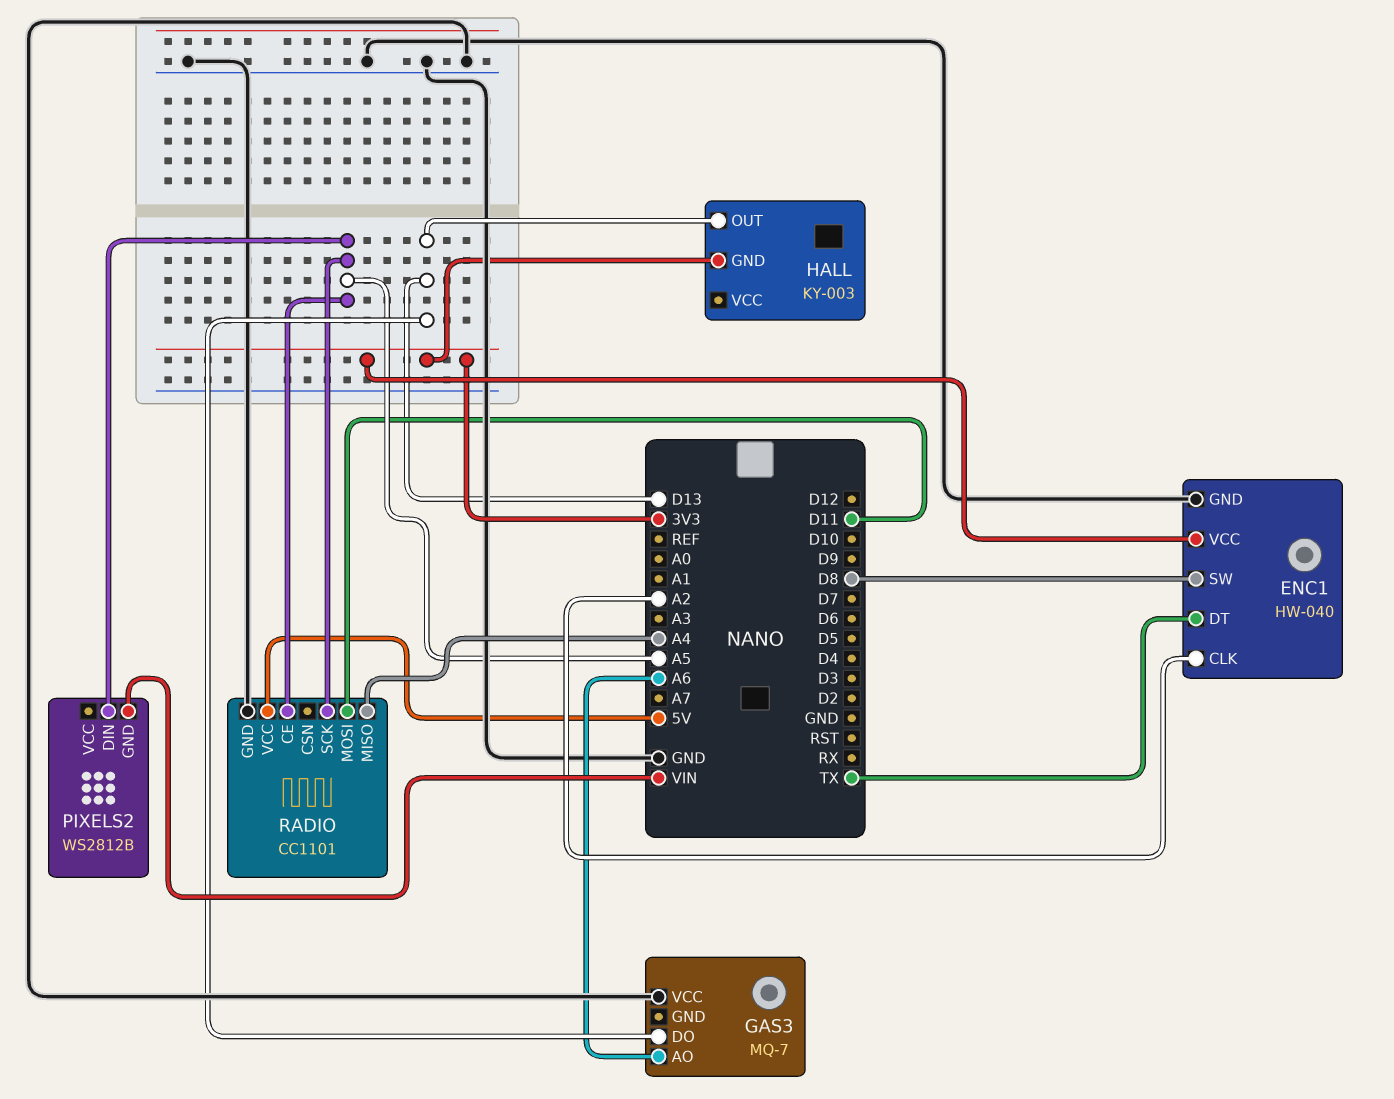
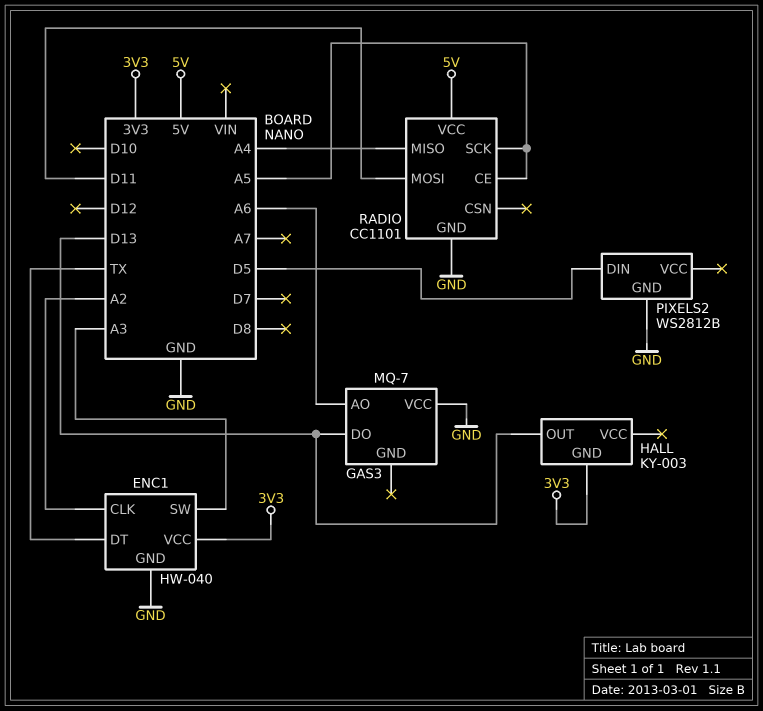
ENC1 pin SW: D8 -> A3
PIXELS2 pin DIN: A5 -> D5
PIXELS2 pin GND: VIN -> GND

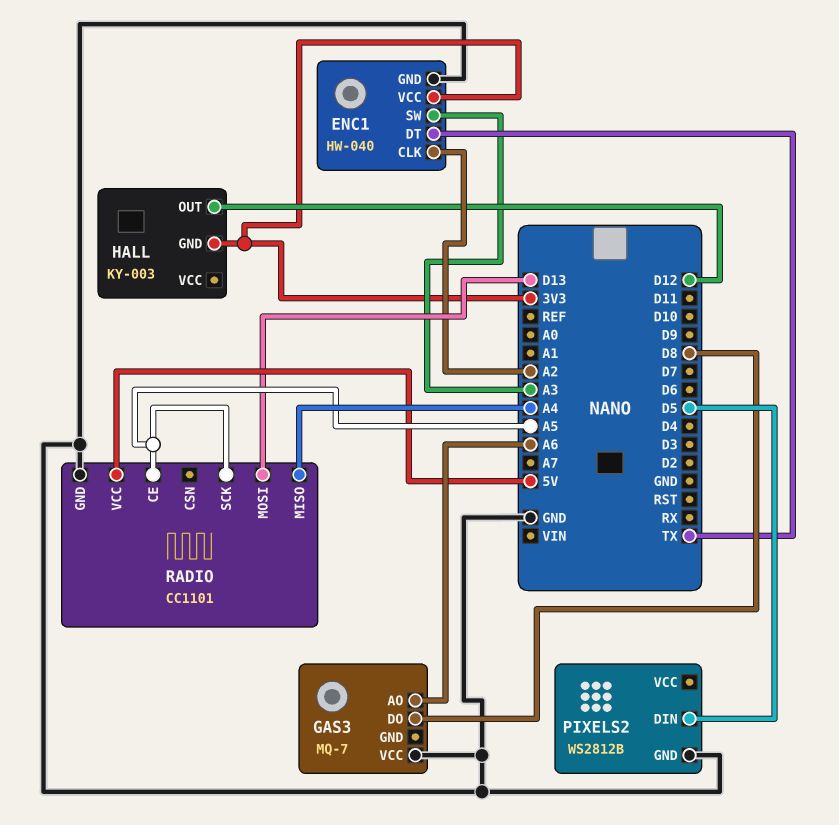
GAS3 pin DO: D13 -> D8
HALL pin OUT: D13 -> D12
RADIO pin MOSI: D11 -> D13

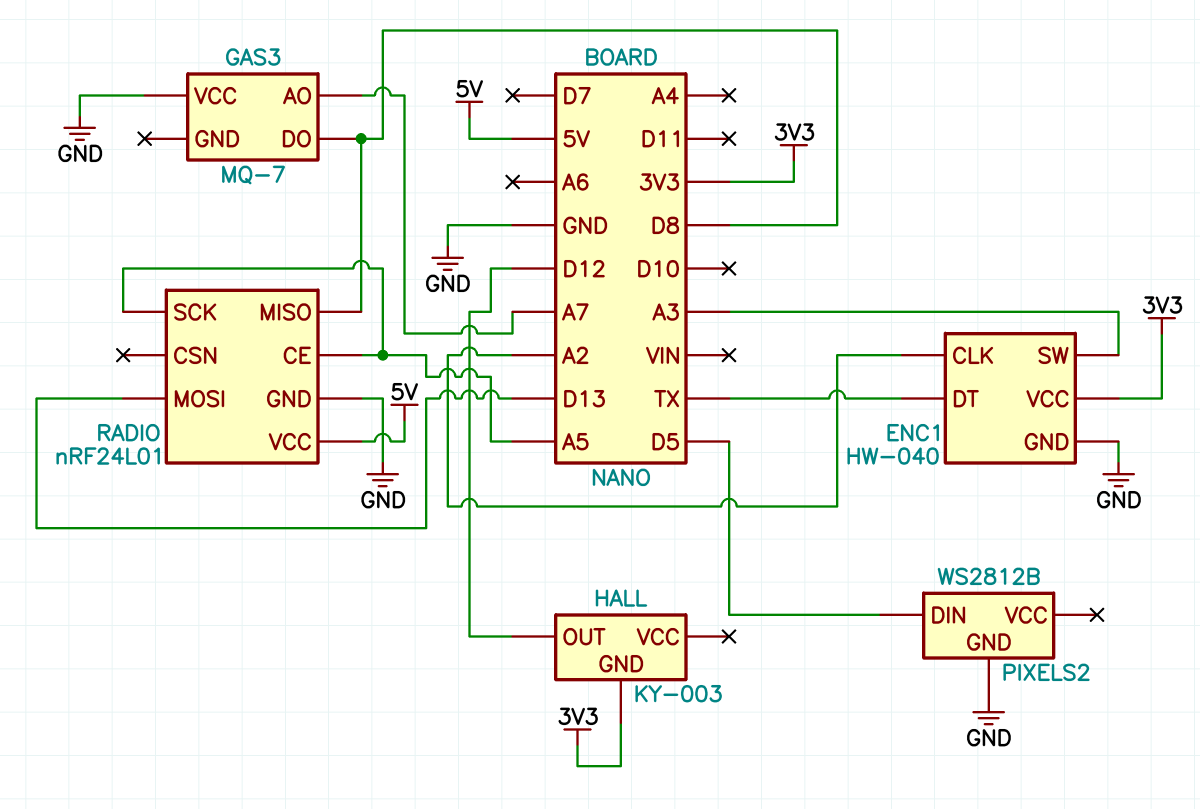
GAS3 pin AO: A6 -> A7
RADIO: CC1101 -> nRF24L01
RADIO pin MISO: A4 -> D8

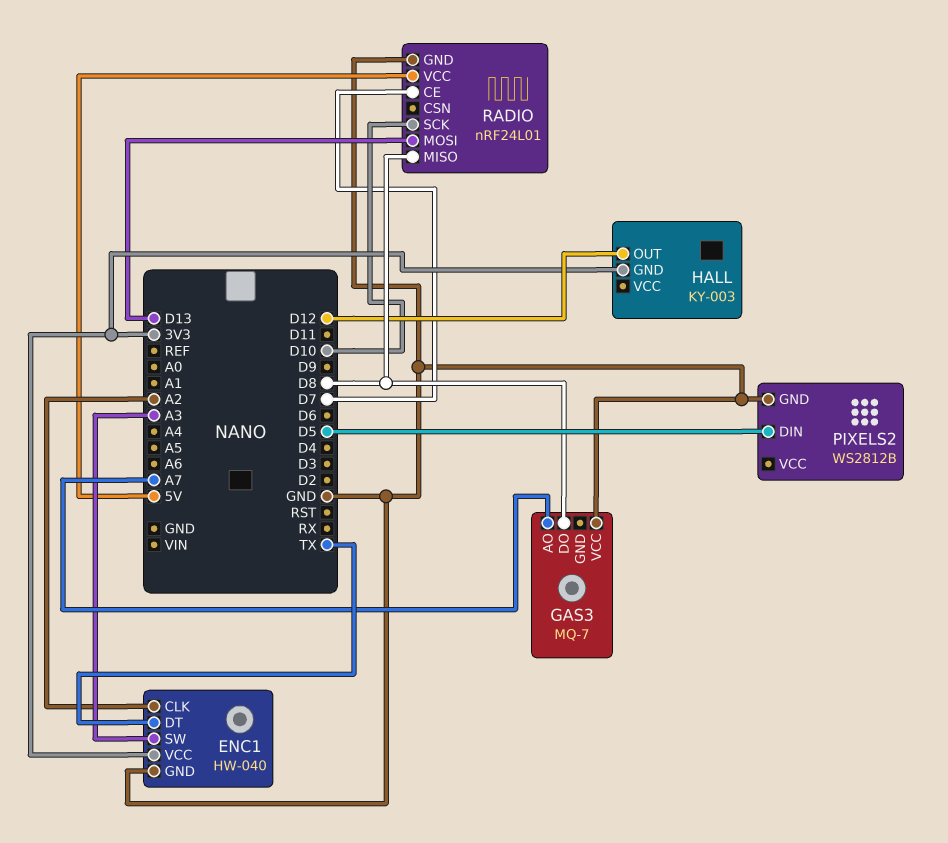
RADIO pin CE: A5 -> D7
RADIO pin SCK: A5 -> D10

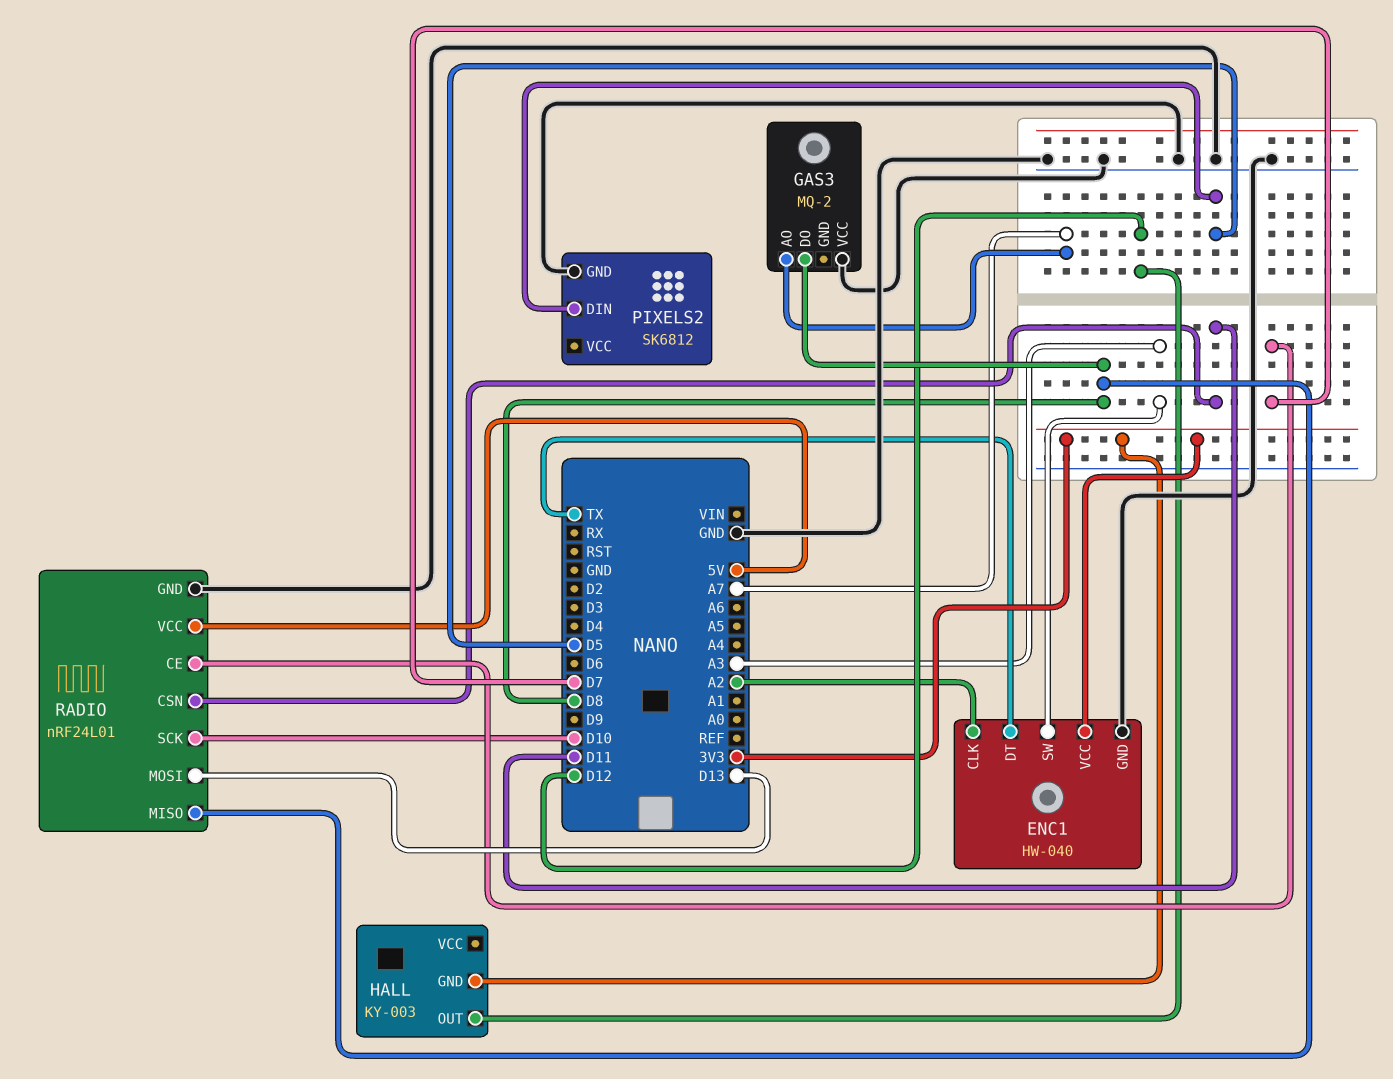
GAS3: MQ-7 -> MQ-2
PIXELS2: WS2812B -> SK6812
RADIO pin CSN: none -> D11

